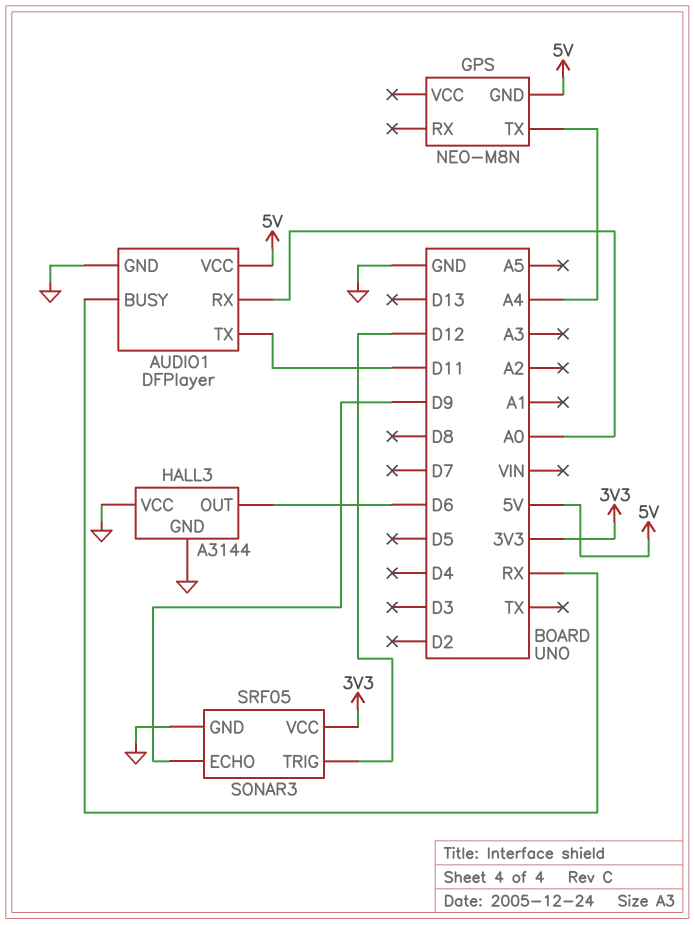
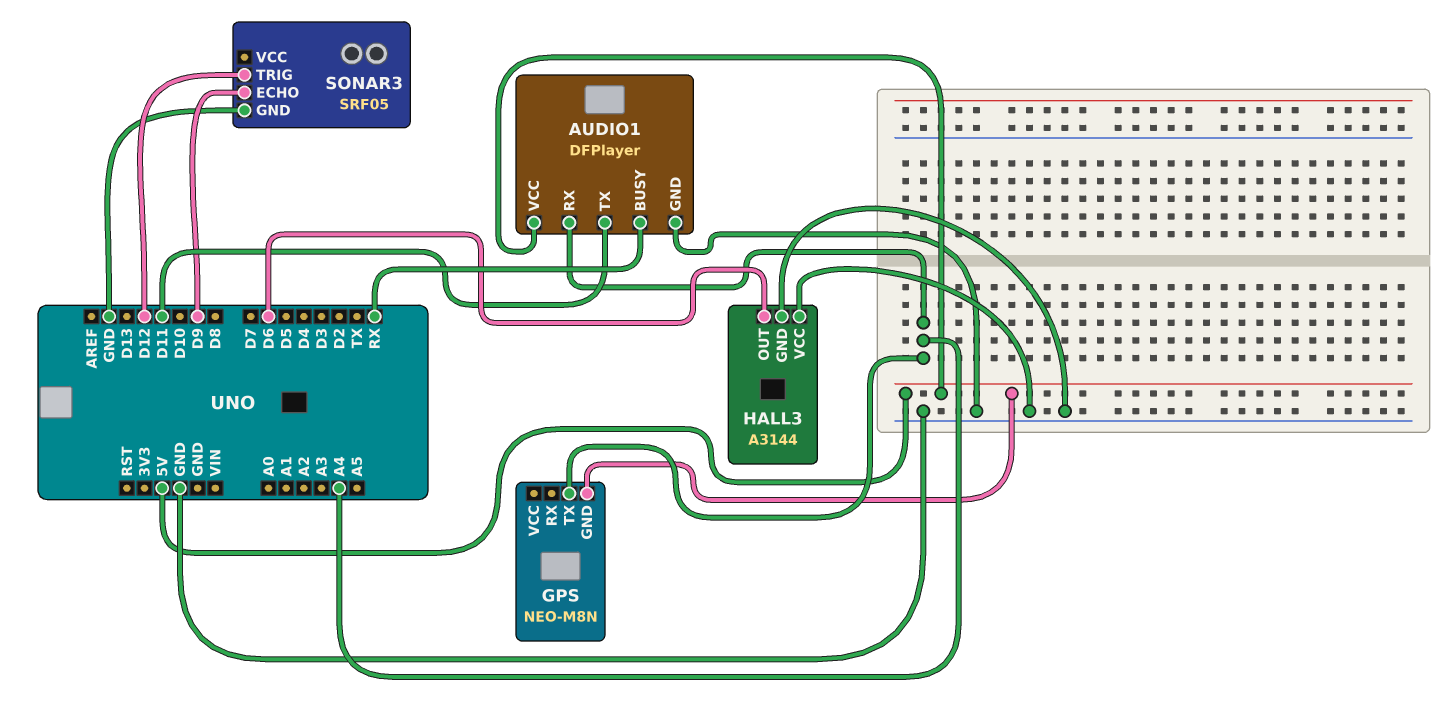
AUDIO1 pin RX: A0 -> A4
SONAR3 pin VCC: 3V3 -> none

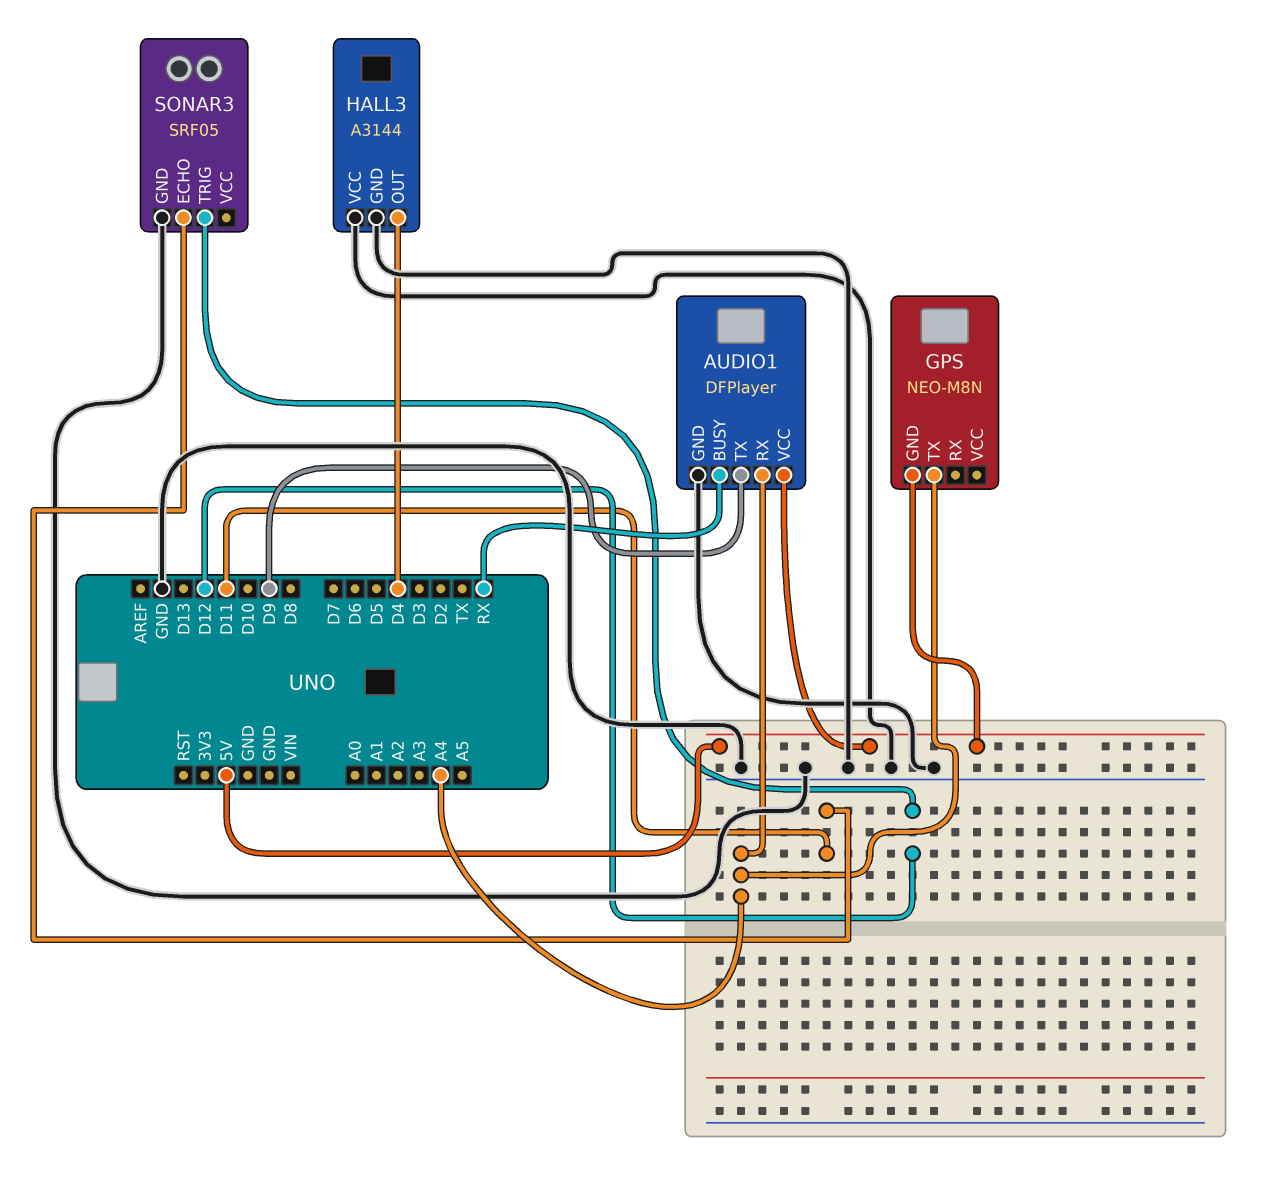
AUDIO1 pin TX: D11 -> D9
HALL3 pin OUT: D6 -> D4
SONAR3 pin ECHO: D9 -> D11

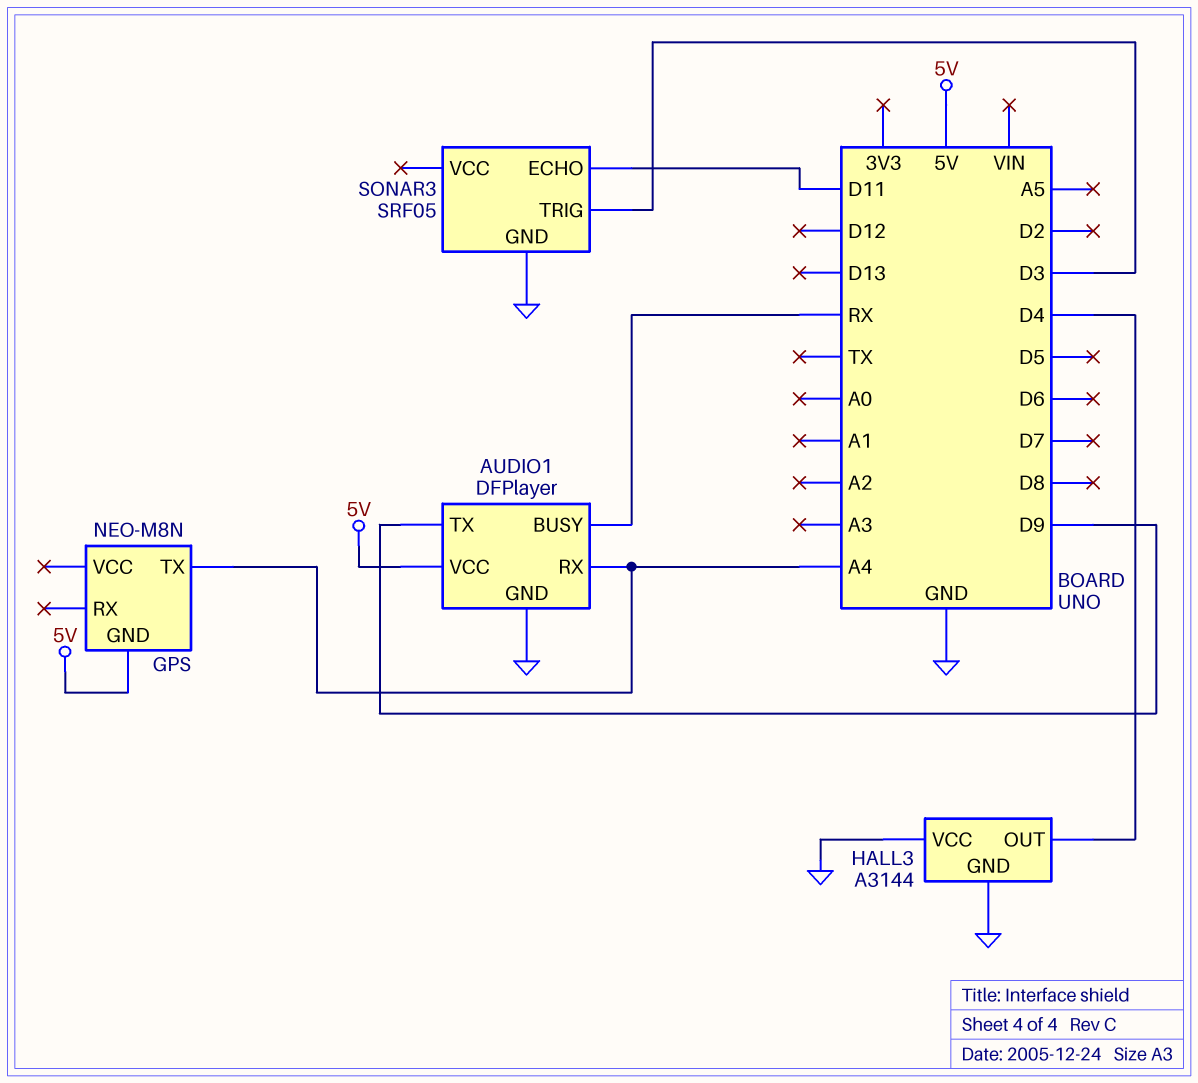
SONAR3 pin TRIG: D12 -> D3

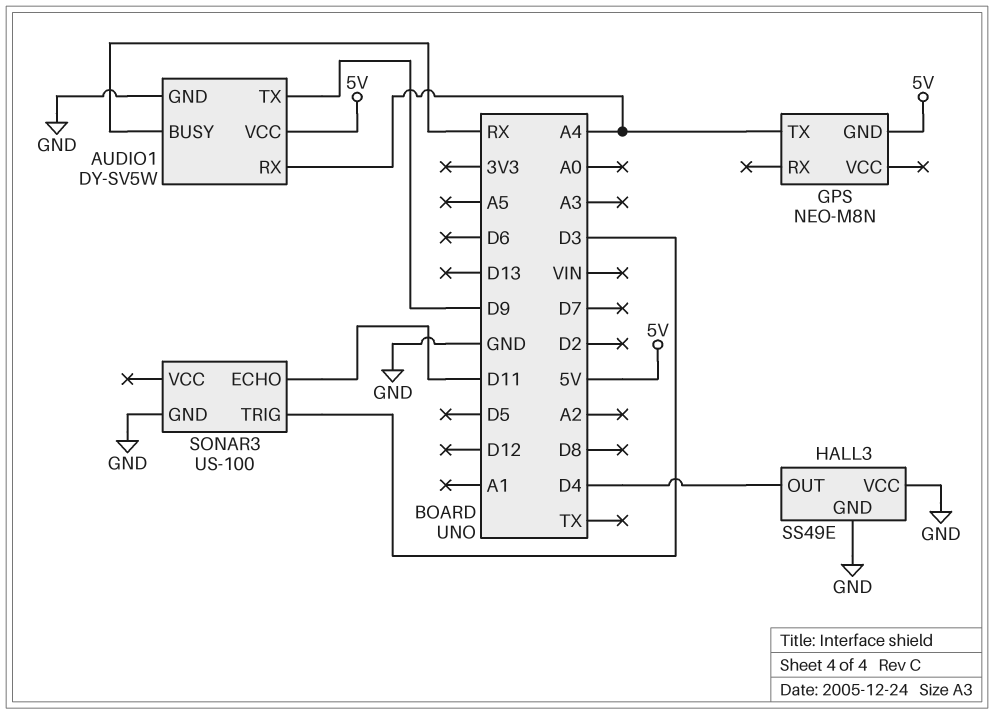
AUDIO1: DFPlayer -> DY-SV5W
HALL3: A3144 -> SS49E
SONAR3: SRF05 -> US-100

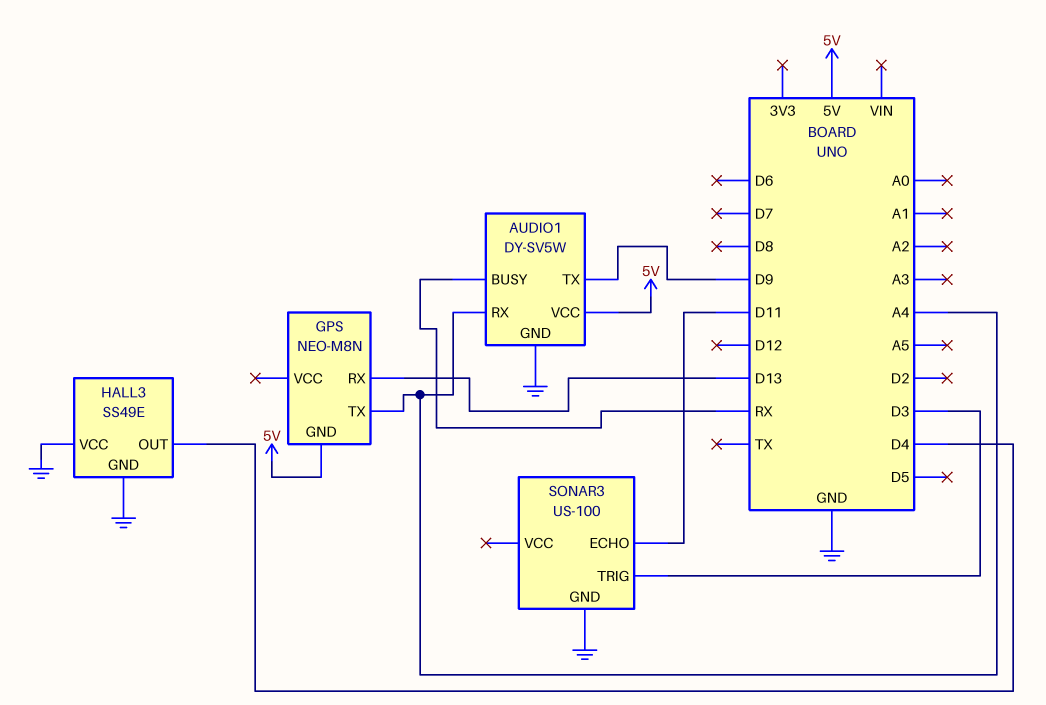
GPS pin RX: none -> D13

